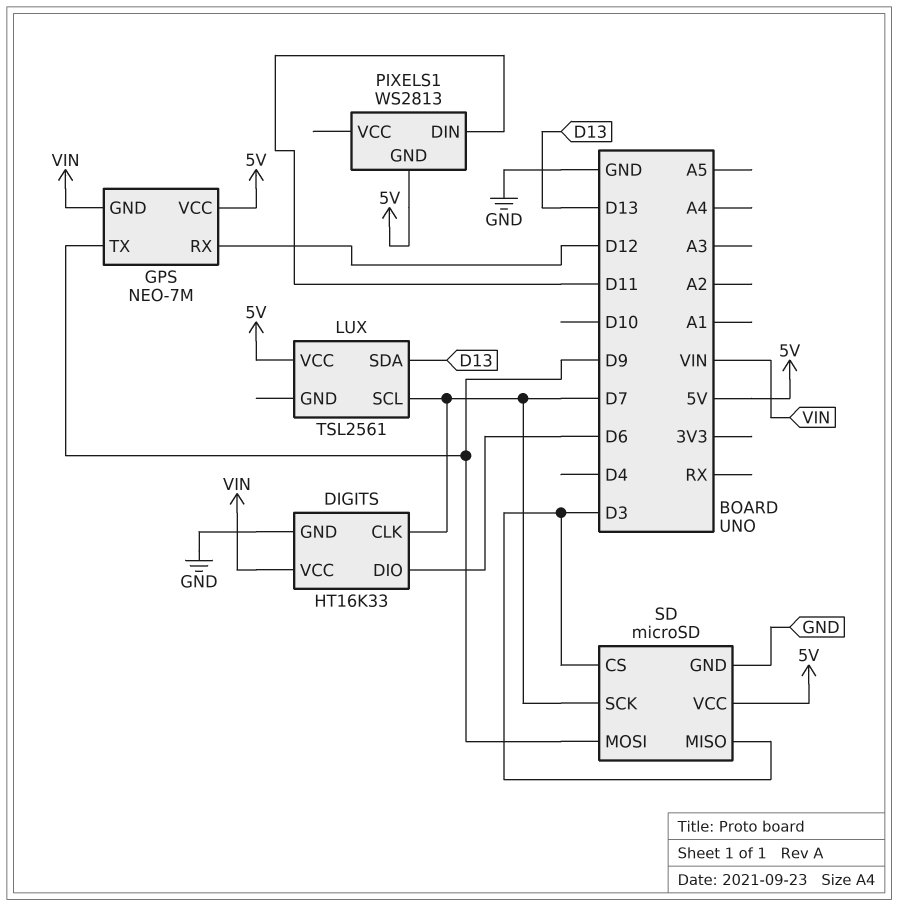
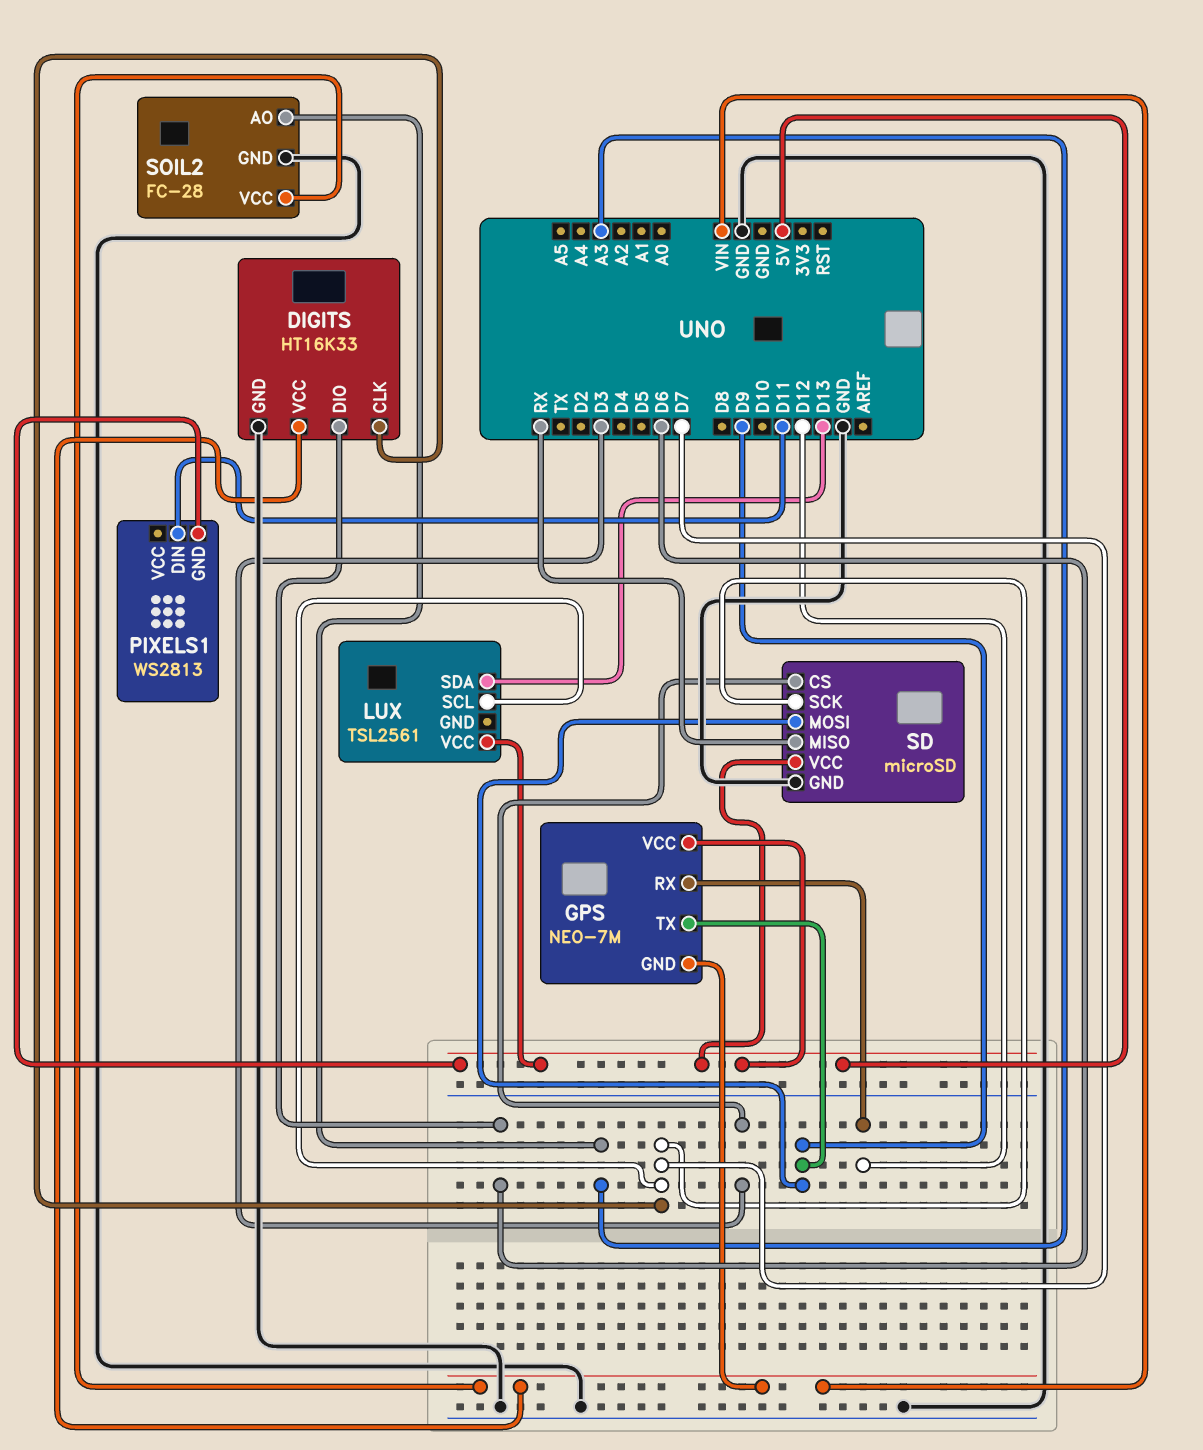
SD pin MISO: D3 -> RX
SOIL2: none -> FC-28
SOIL2 pin AO: none -> A3
SOIL2 pin GND: none -> GND
SOIL2 pin VCC: none -> VIN

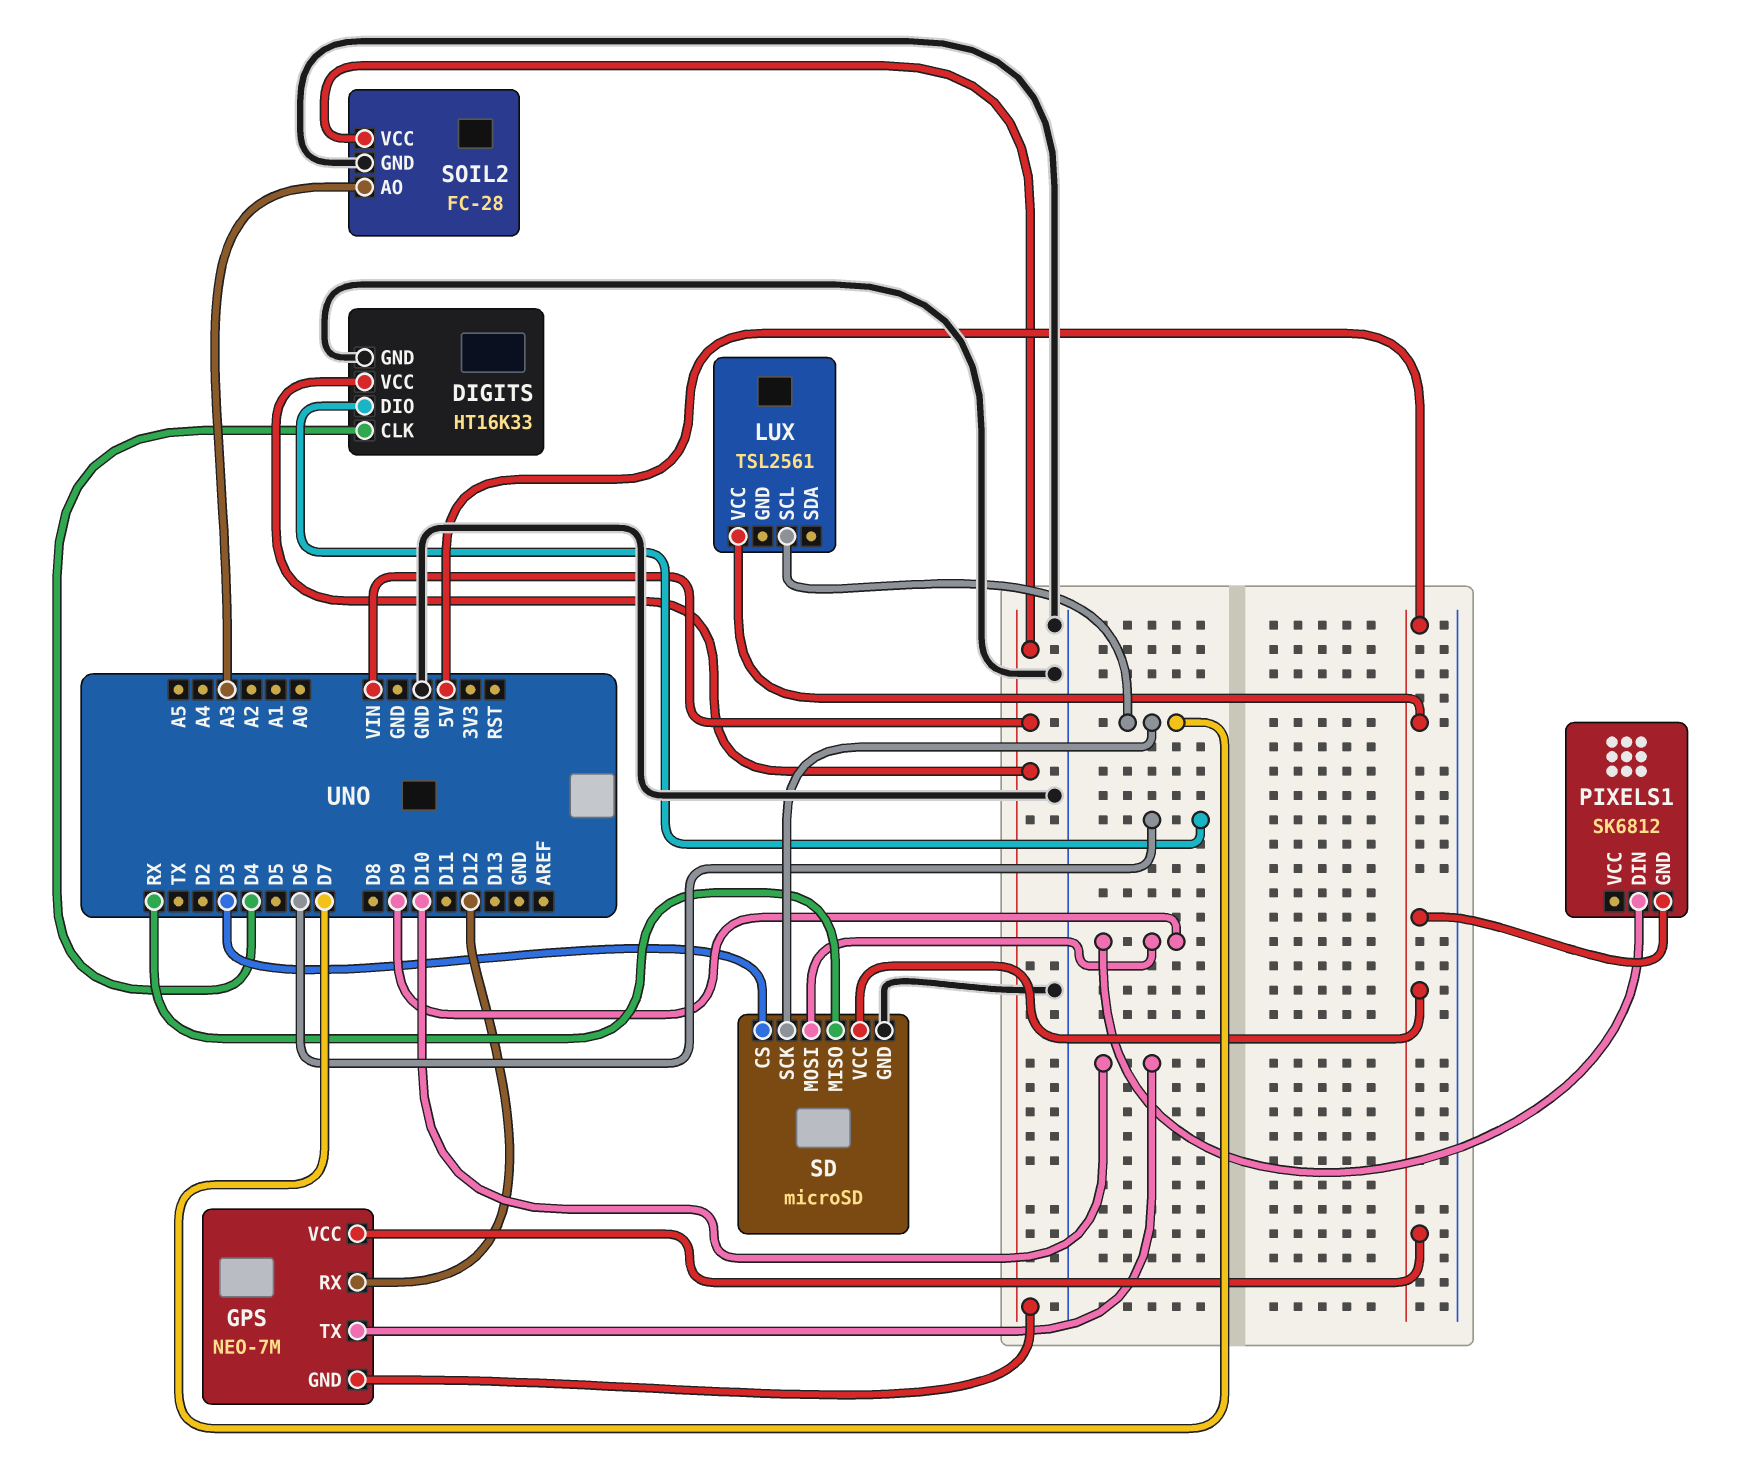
DIGITS pin CLK: D7 -> D4
GPS pin TX: D9 -> D10
LUX pin SDA: D13 -> none
PIXELS1: WS2813 -> SK6812
PIXELS1 pin DIN: D11 -> D9

